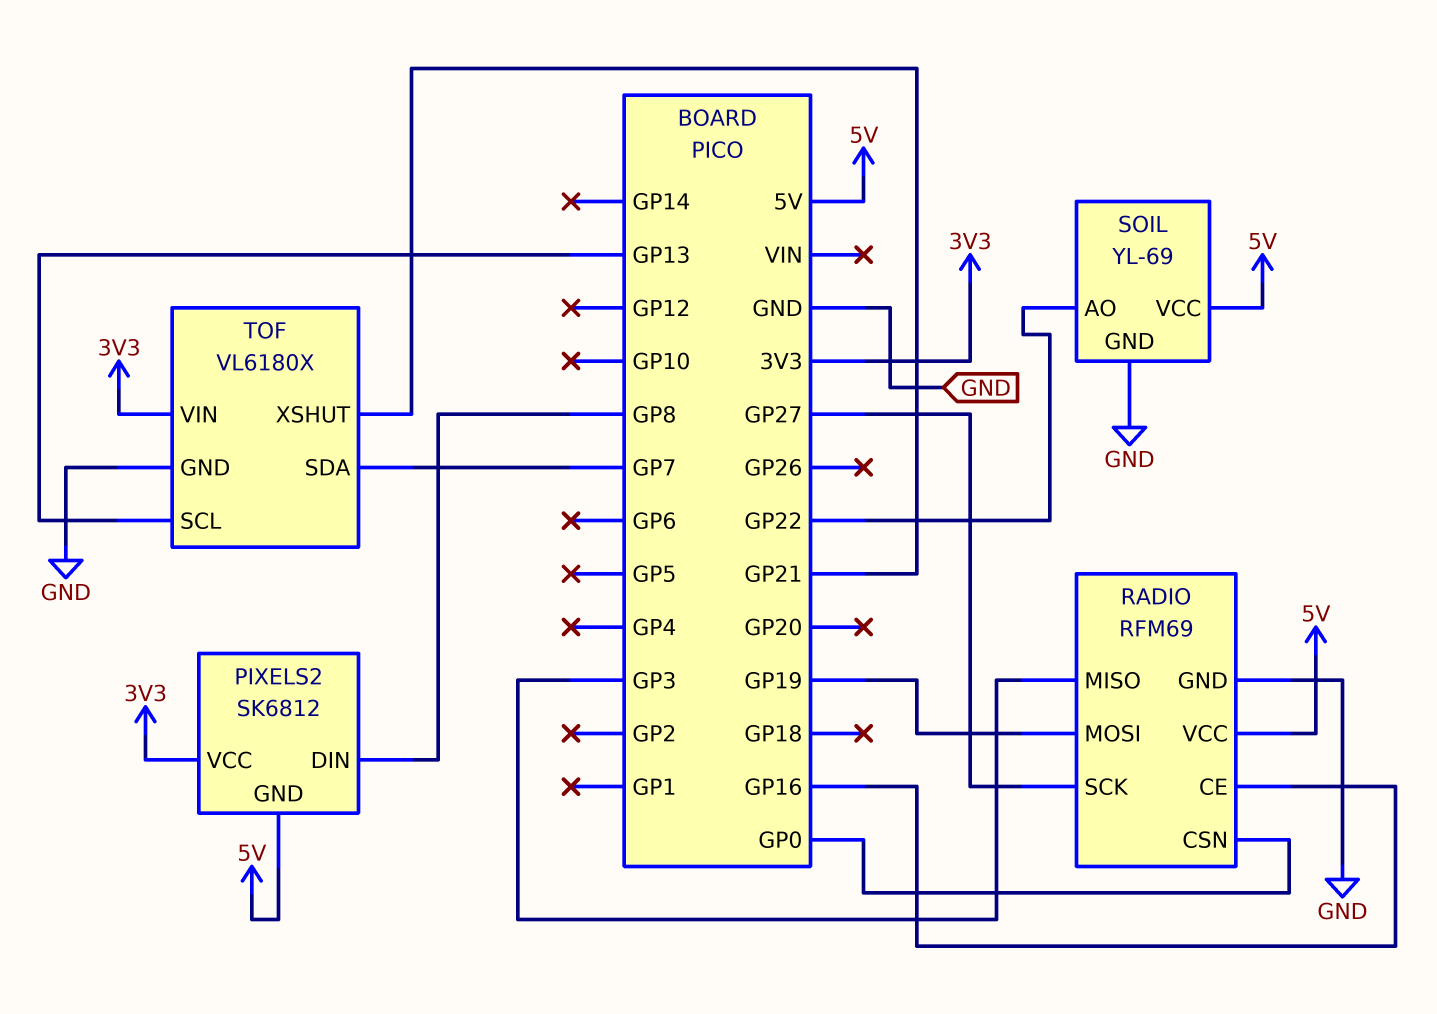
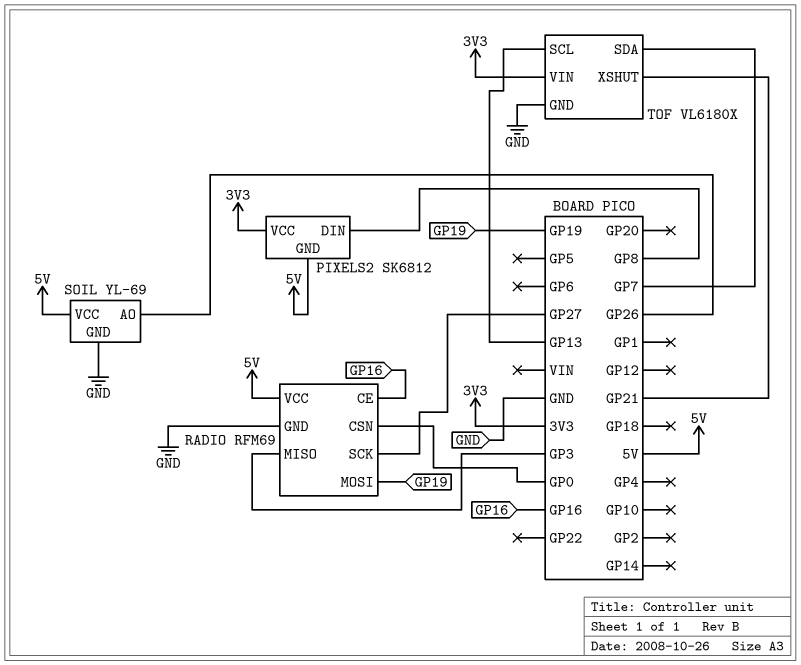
SOIL pin AO: GP22 -> GP26

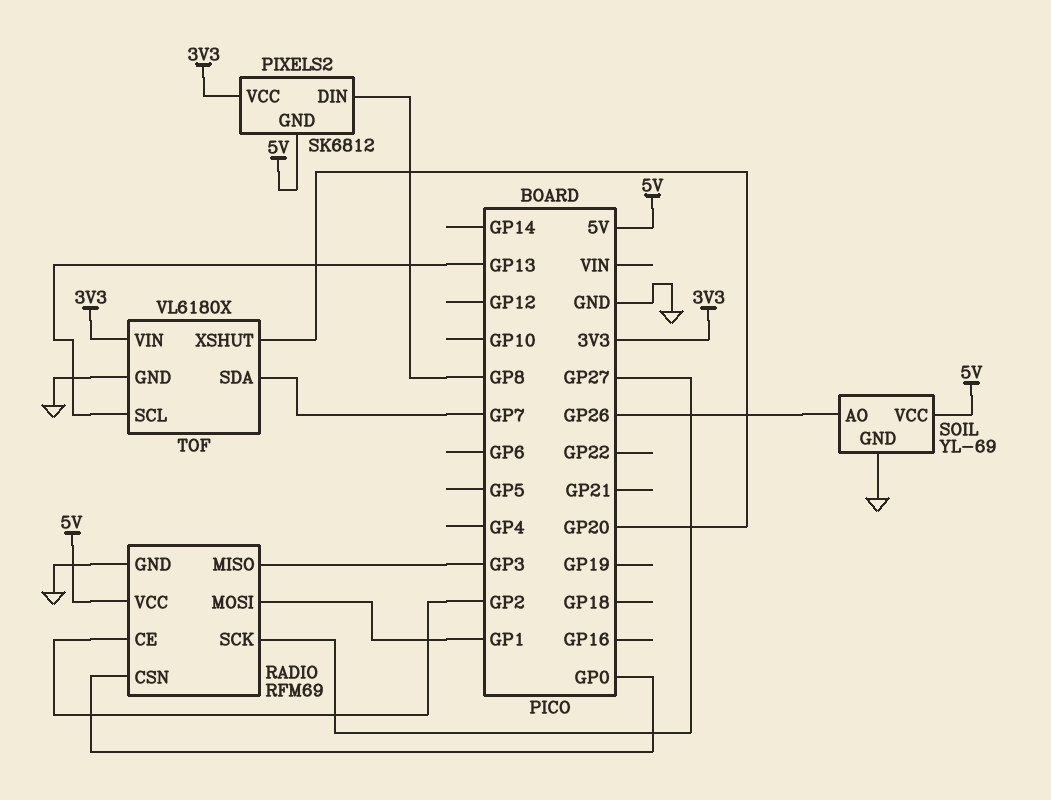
RADIO pin CE: GP16 -> GP2
RADIO pin MOSI: GP19 -> GP1
TOF pin XSHUT: GP21 -> GP20

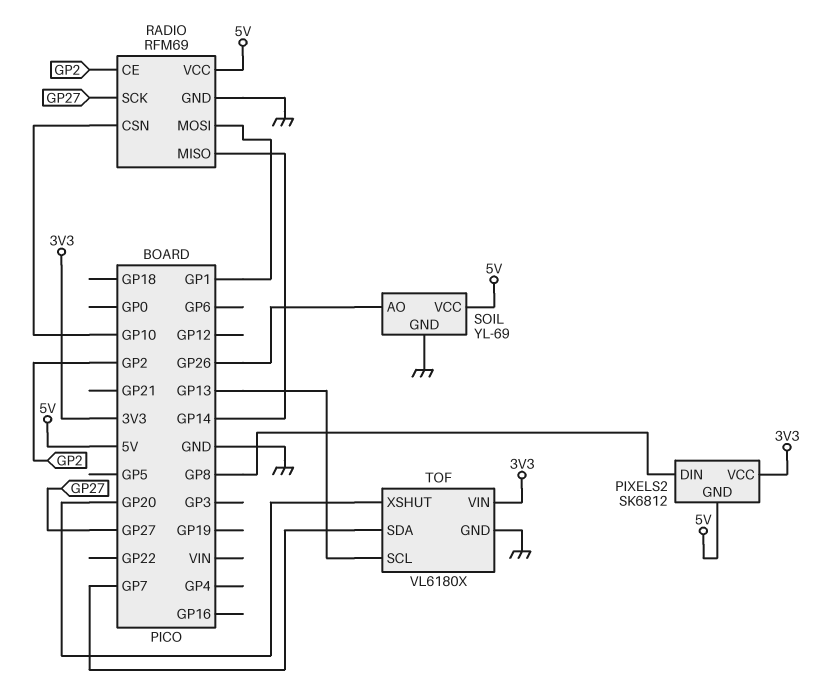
RADIO pin CSN: GP0 -> GP10
RADIO pin MISO: GP3 -> GP14

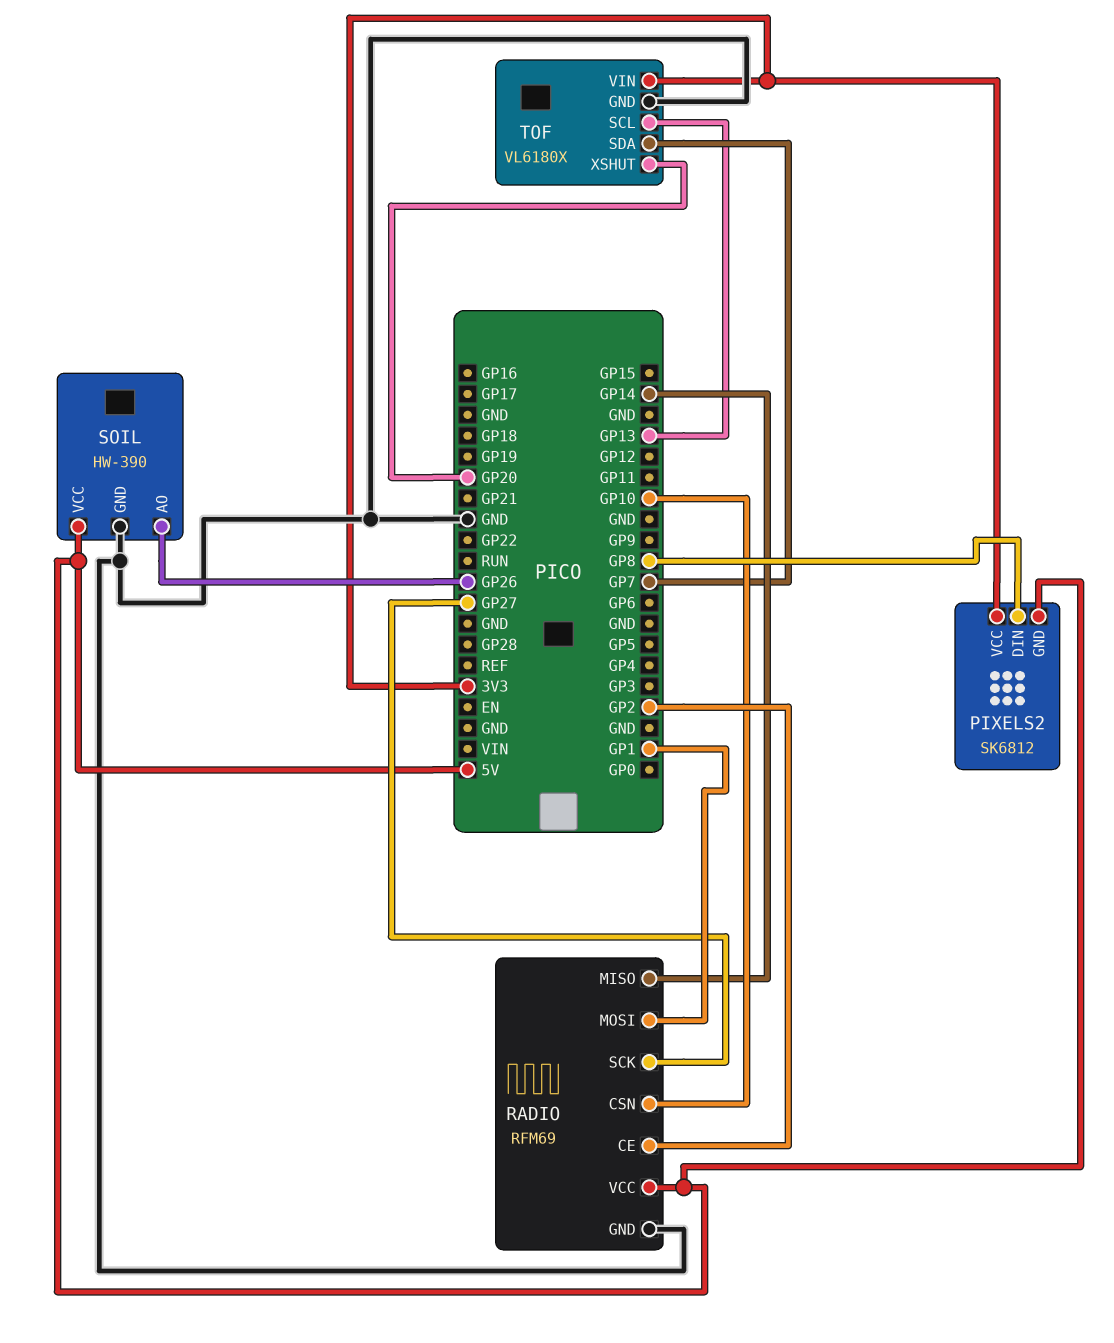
SOIL: YL-69 -> HW-390

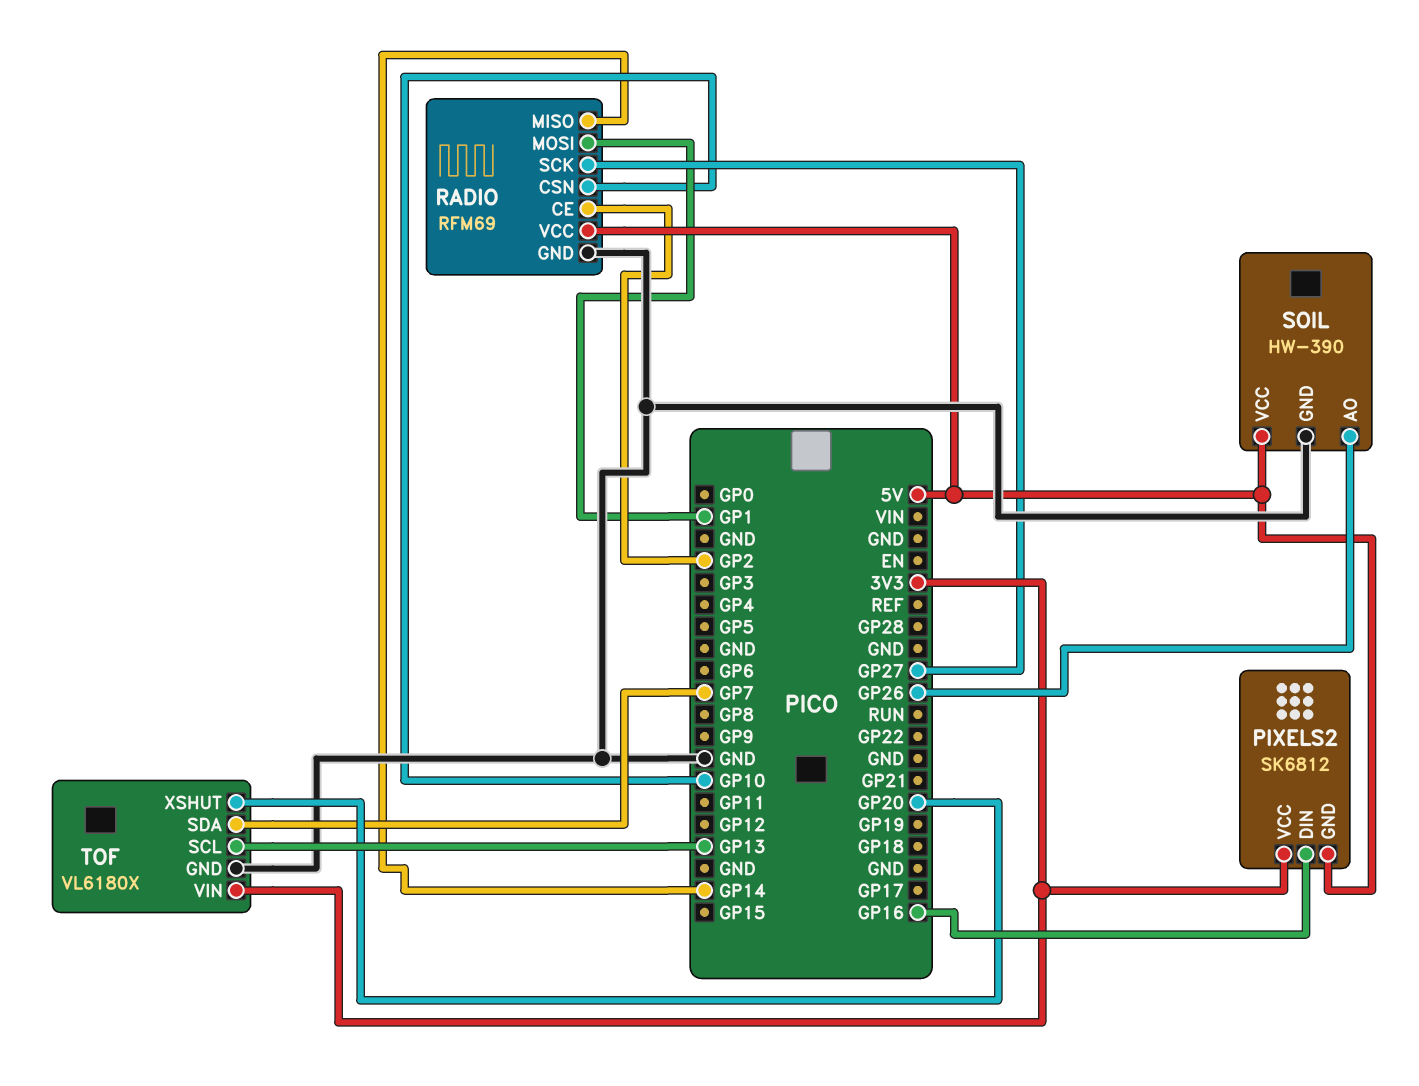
PIXELS2 pin DIN: GP8 -> GP16

